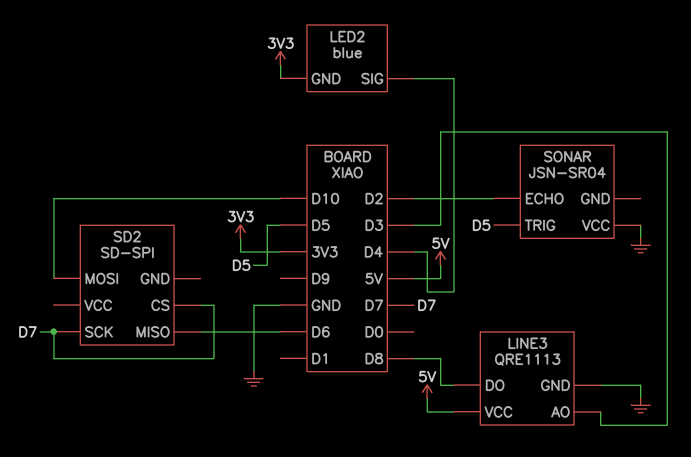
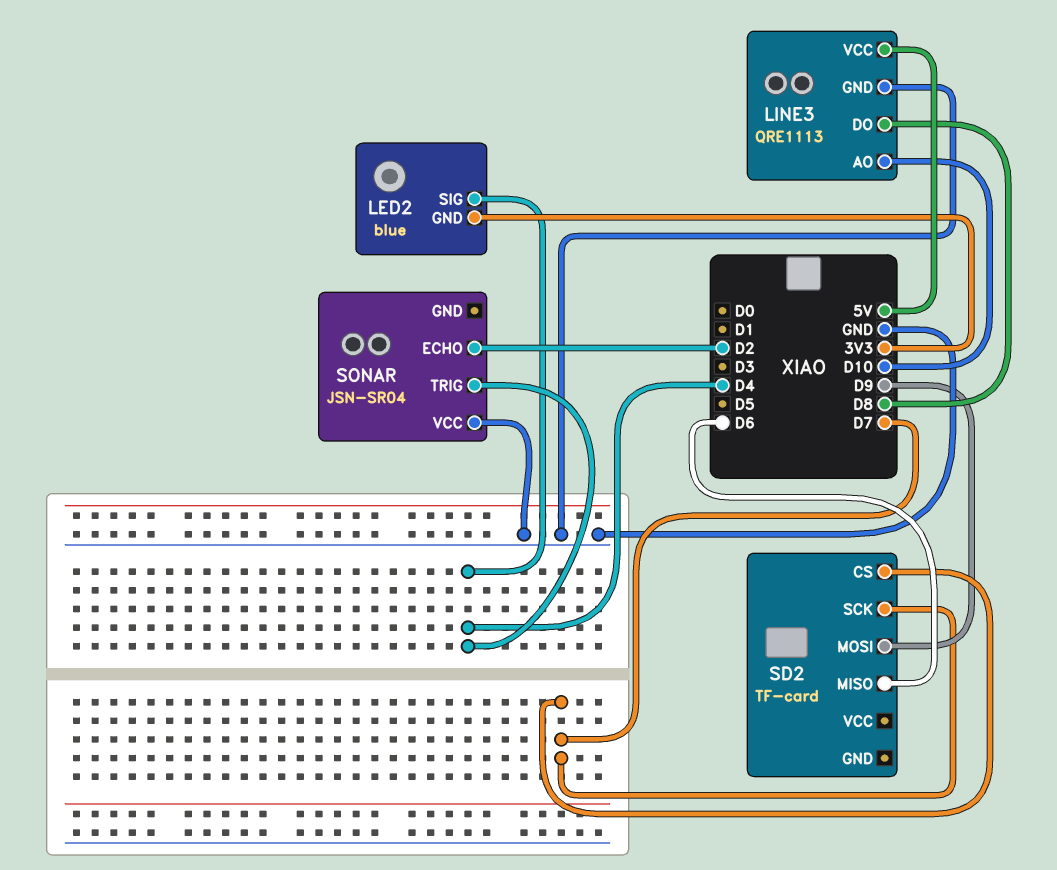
LINE3 pin AO: D3 -> D10
SD2: SD-SPI -> TF-card
SD2 pin MOSI: D10 -> D9
SONAR pin TRIG: D5 -> D4

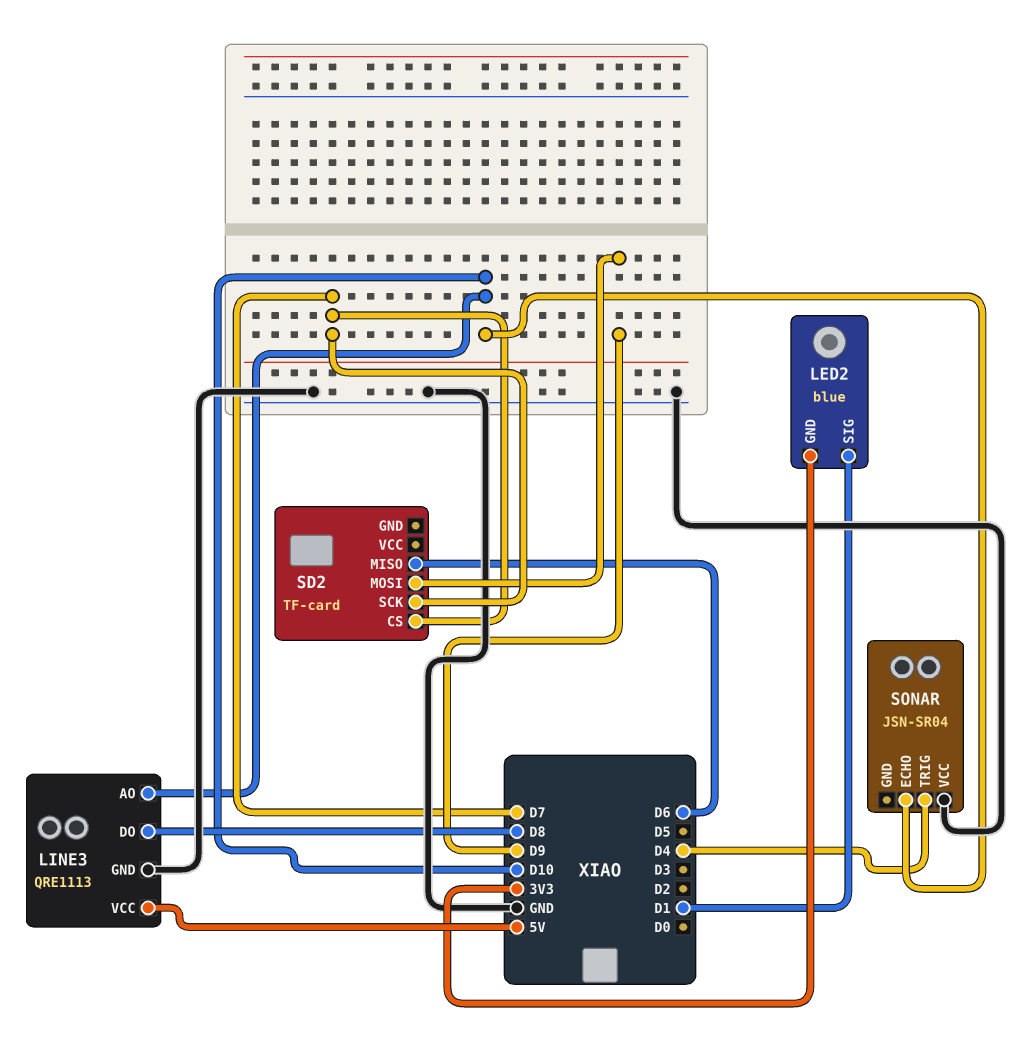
LED2 pin SIG: D4 -> D1
SONAR pin ECHO: D2 -> D10

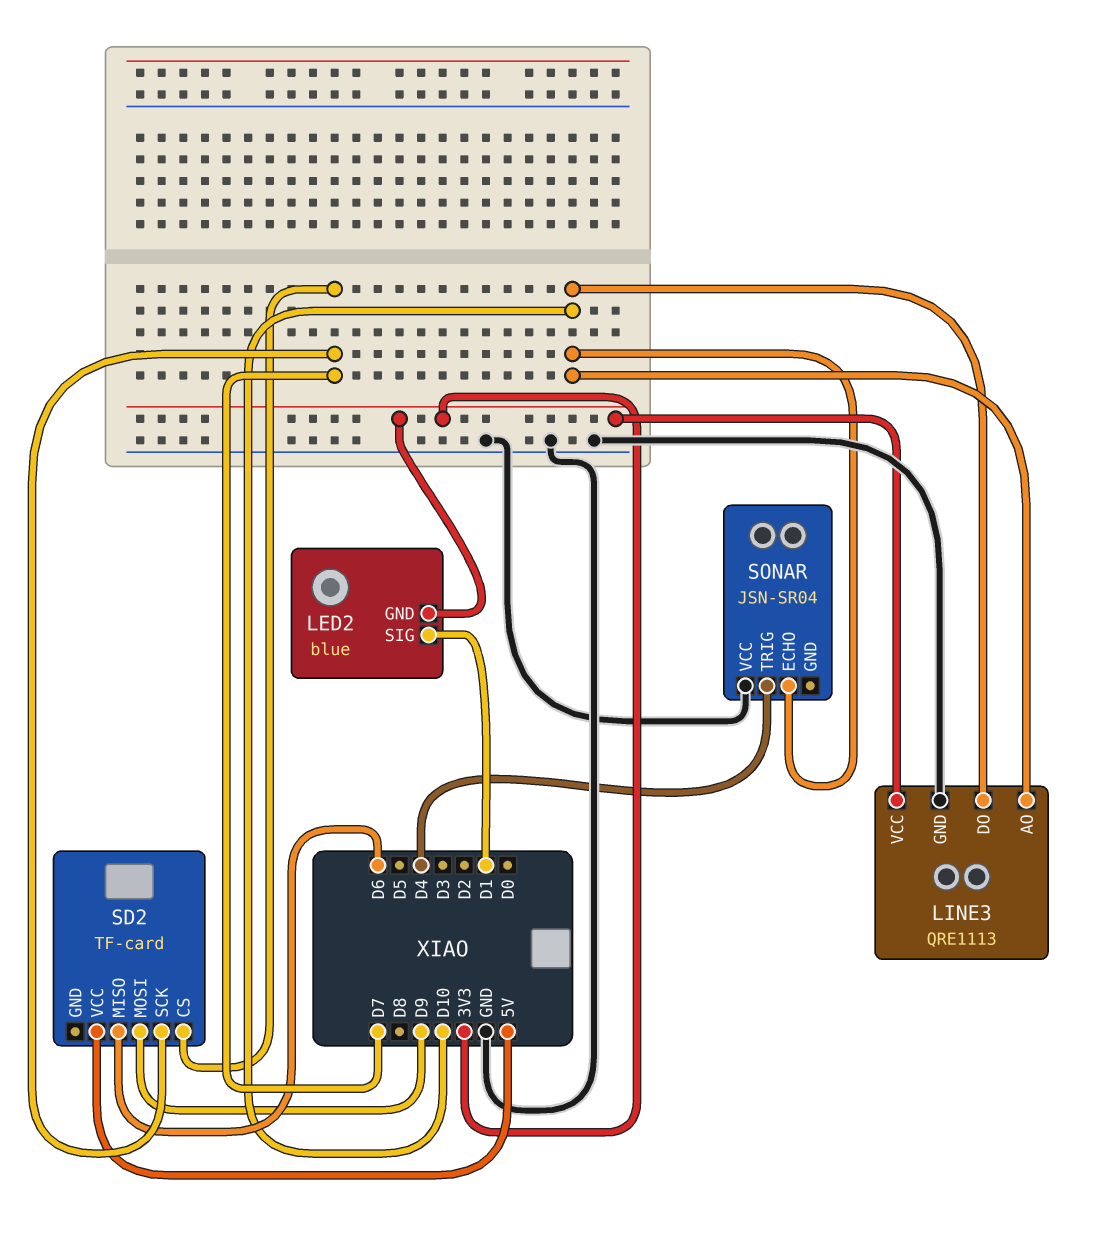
LINE3 pin DO: D8 -> D10
LINE3 pin VCC: 5V -> 3V3
SD2 pin VCC: none -> 5V

